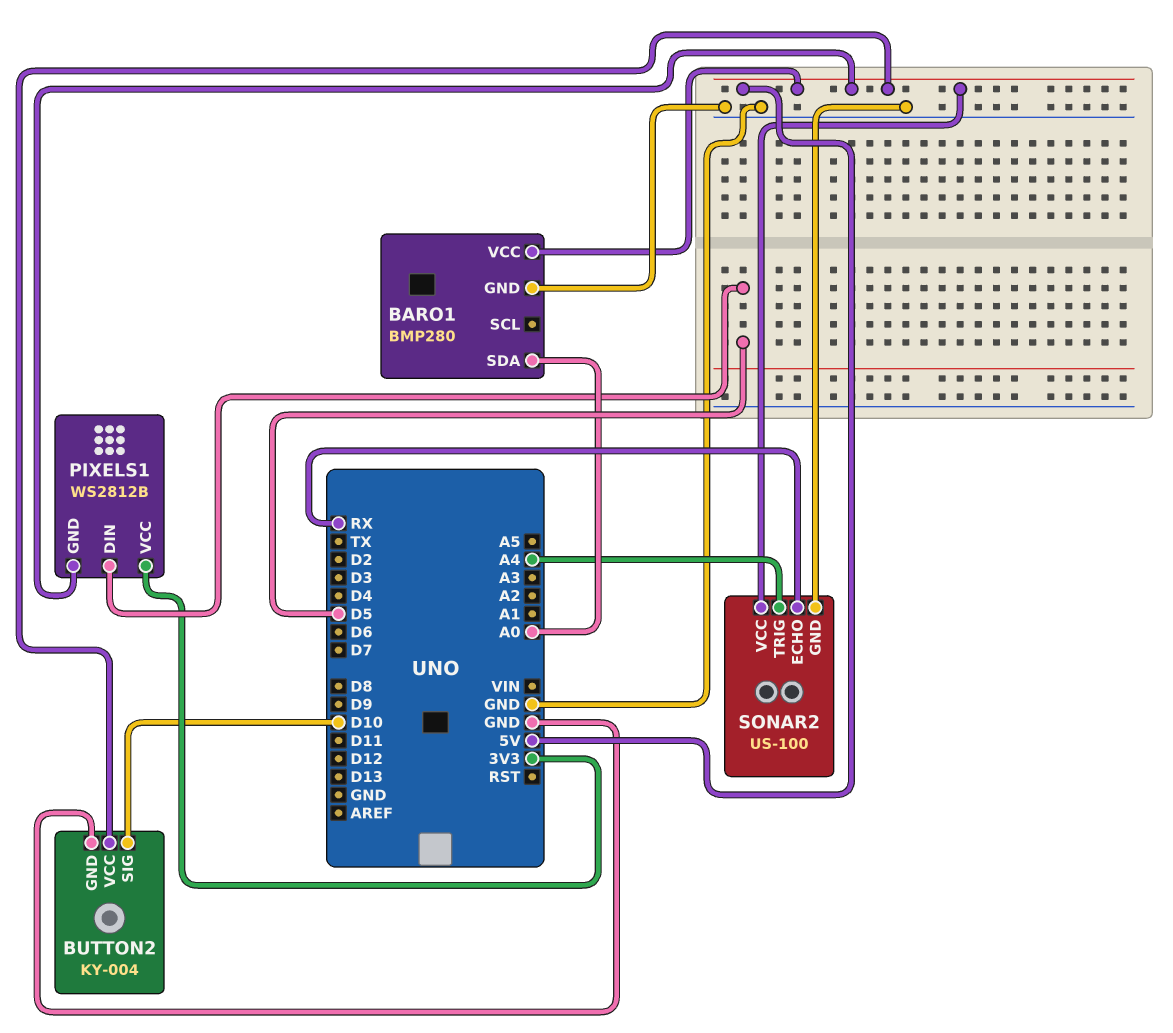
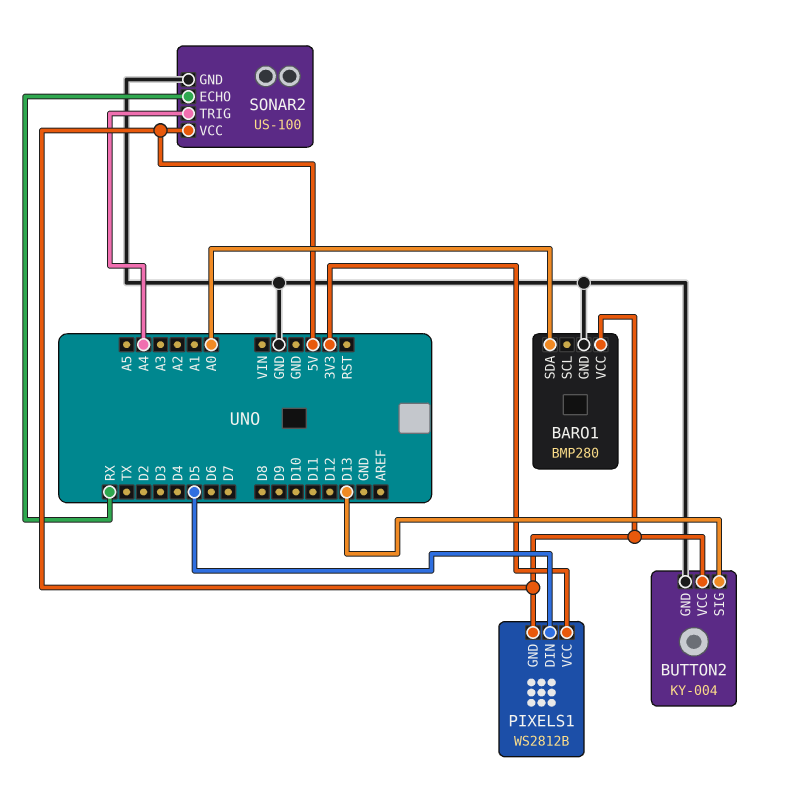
BUTTON2 pin SIG: D10 -> D13

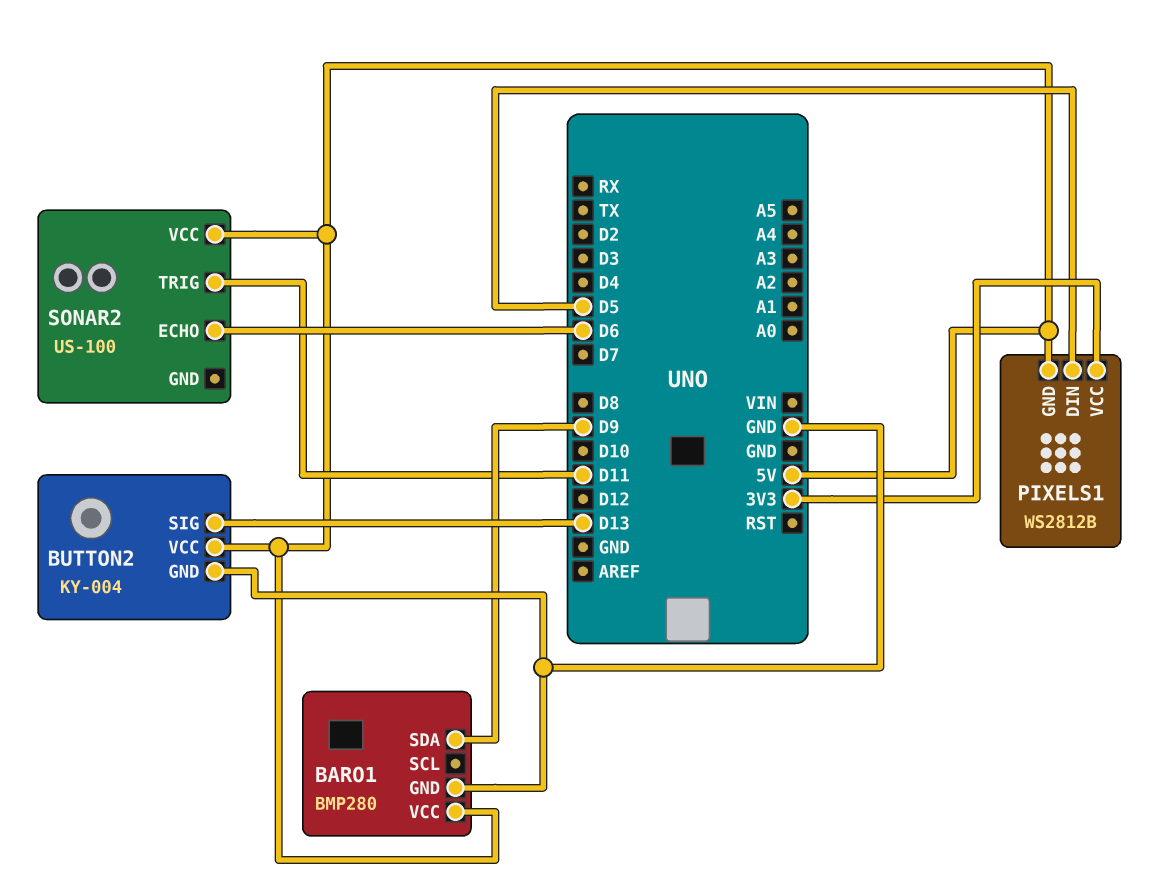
BARO1 pin SDA: A0 -> D9
SONAR2 pin ECHO: RX -> D6
SONAR2 pin GND: GND -> none
SONAR2 pin TRIG: A4 -> D11

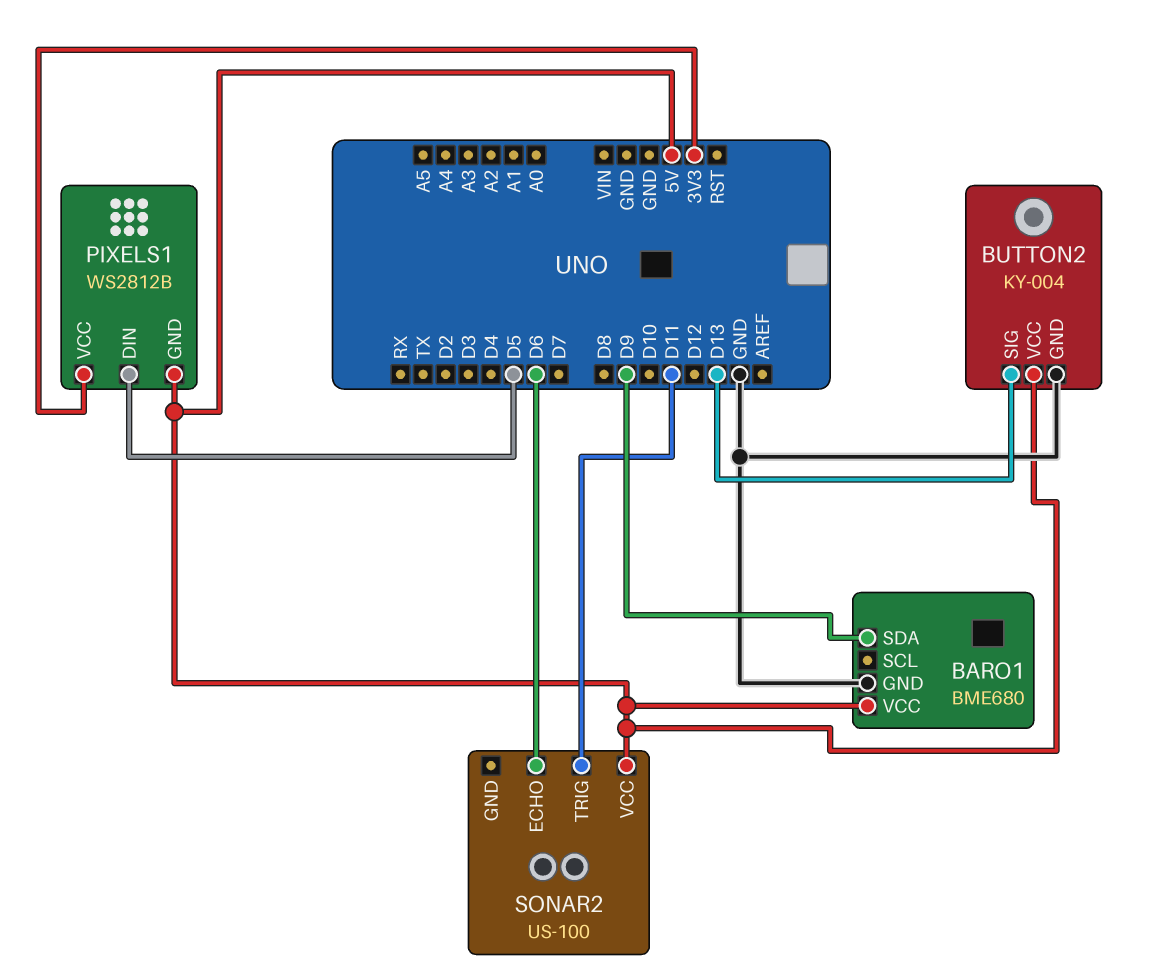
BARO1: BMP280 -> BME680

